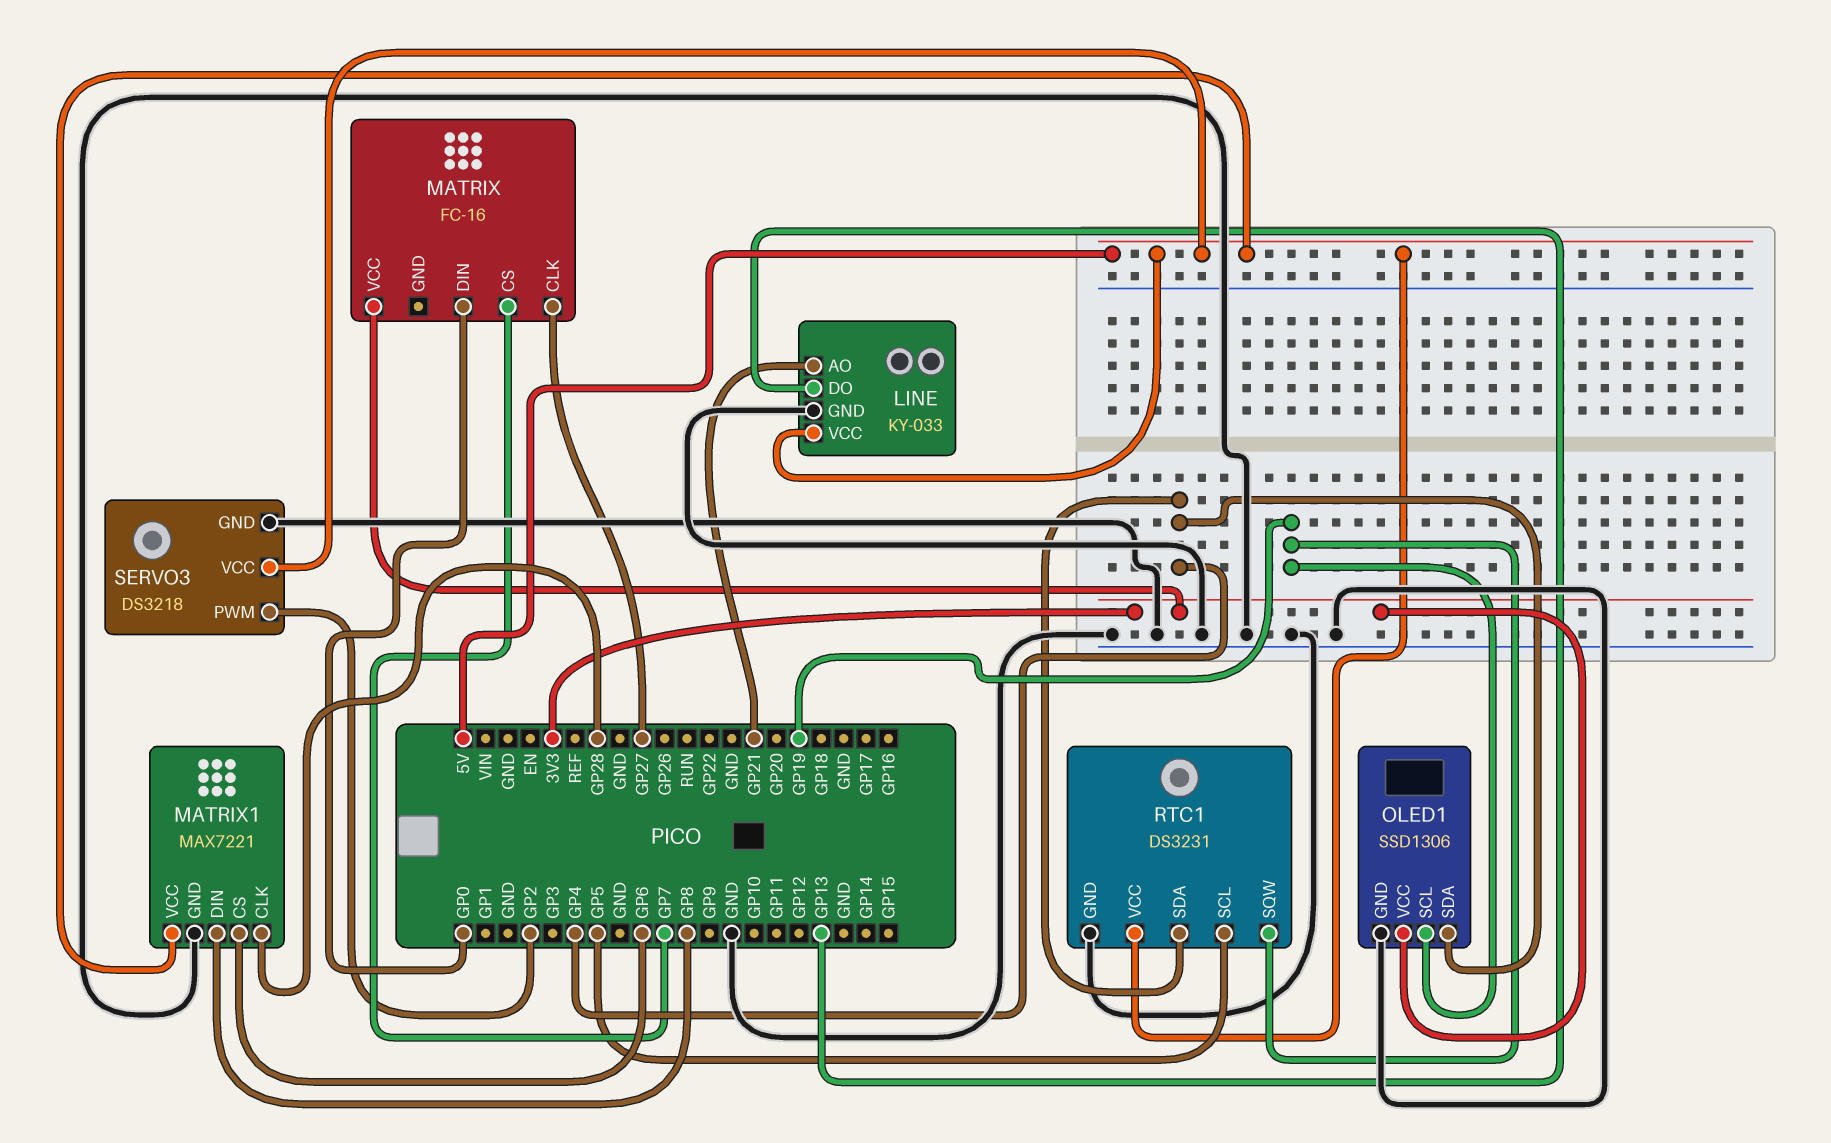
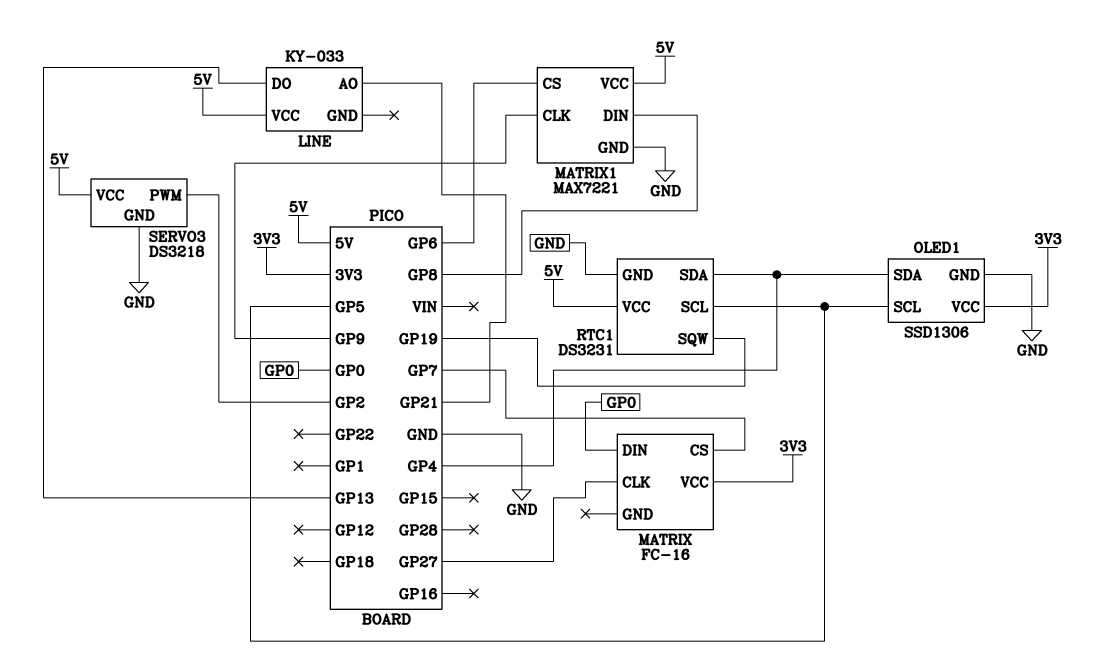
LINE pin GND: GND -> none
MATRIX1 pin CLK: GP28 -> GP9
OLED1 pin SCL: GP19 -> GP5

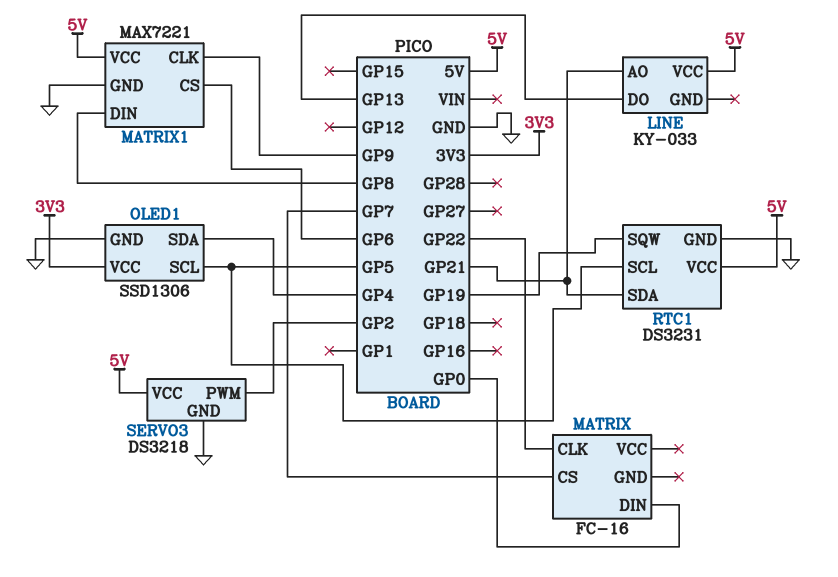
MATRIX pin CLK: GP27 -> GP22
MATRIX pin VCC: 3V3 -> none
RTC1 pin SDA: GP4 -> GP21

